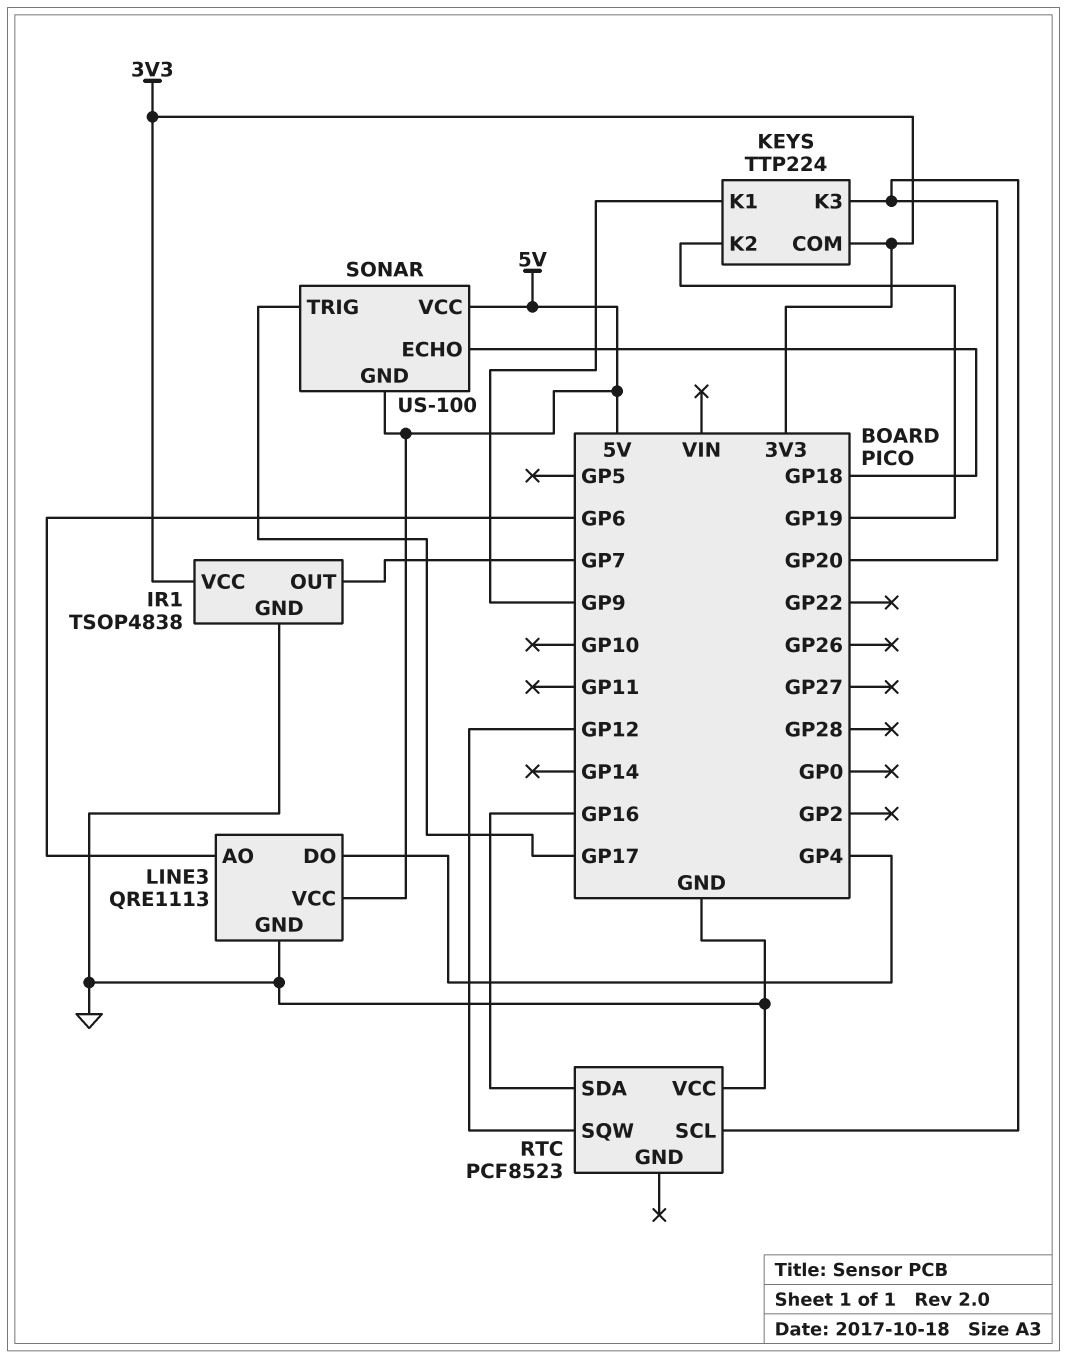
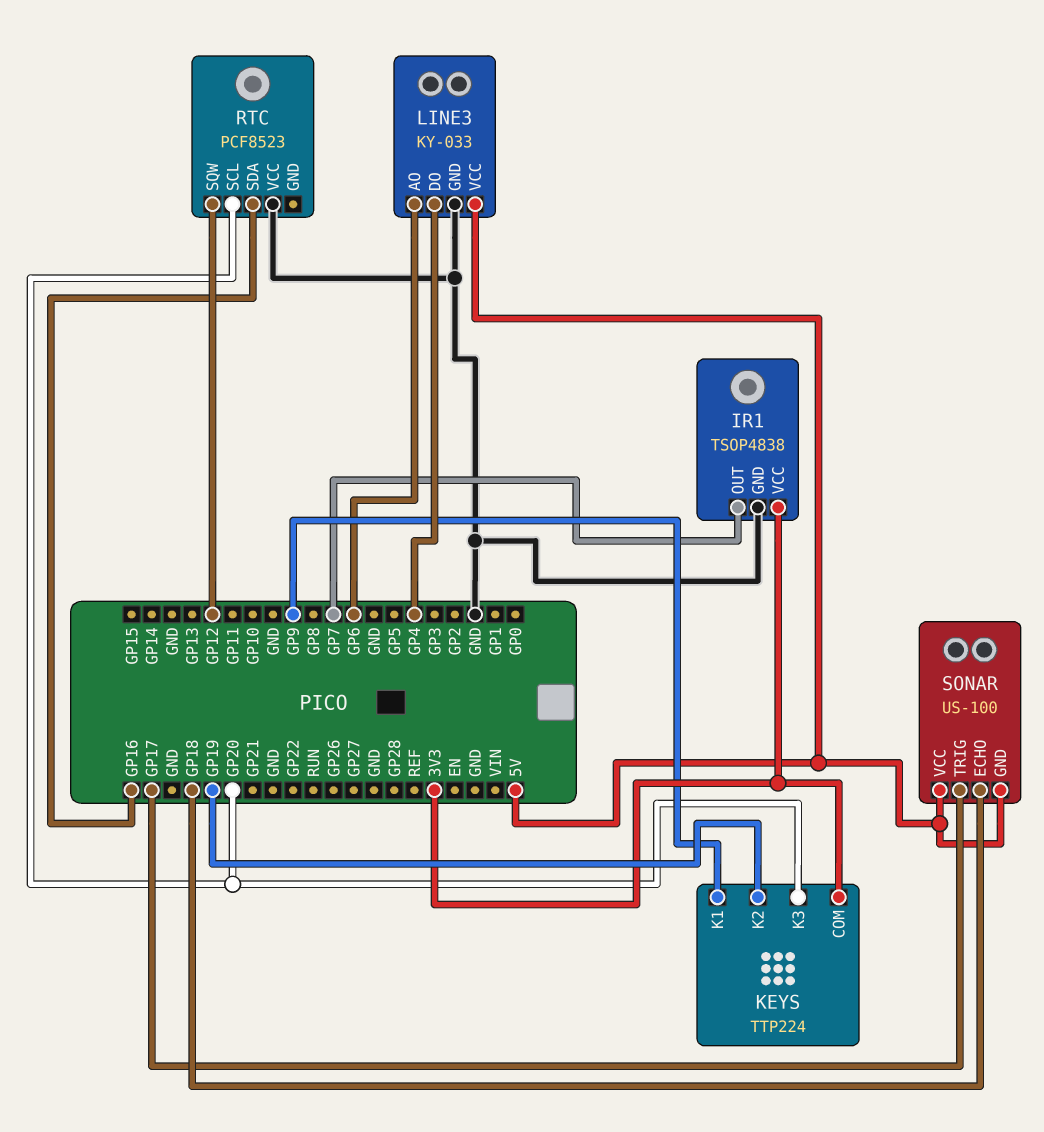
LINE3: QRE1113 -> KY-033

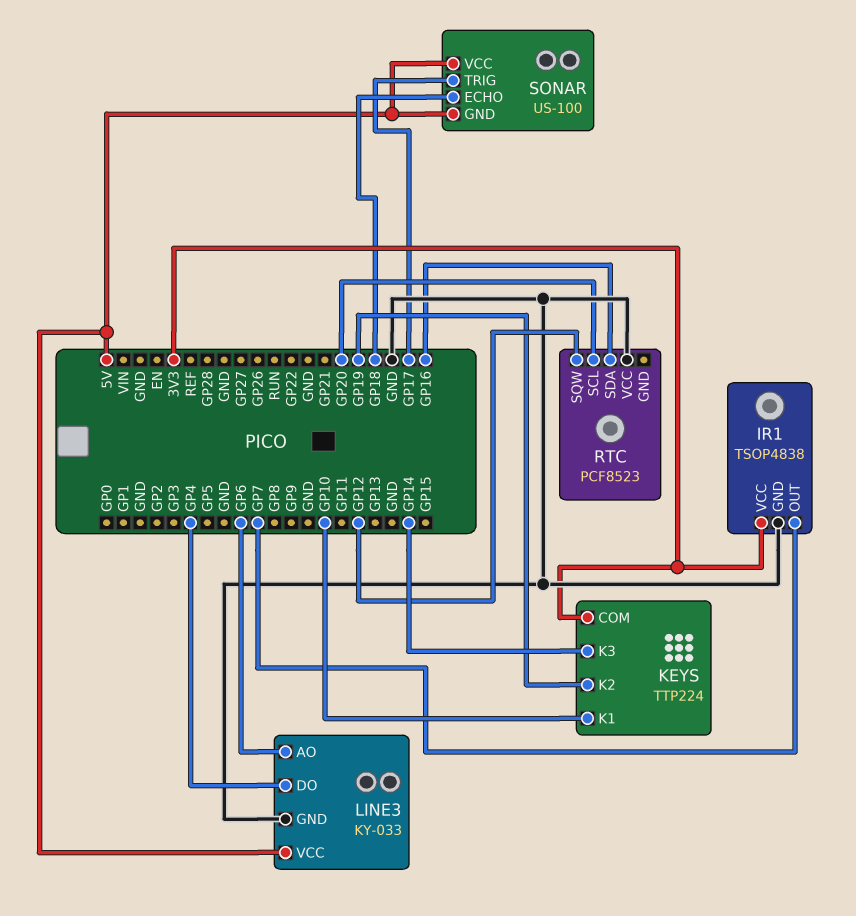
KEYS pin K1: GP9 -> GP10
KEYS pin K3: GP20 -> GP14

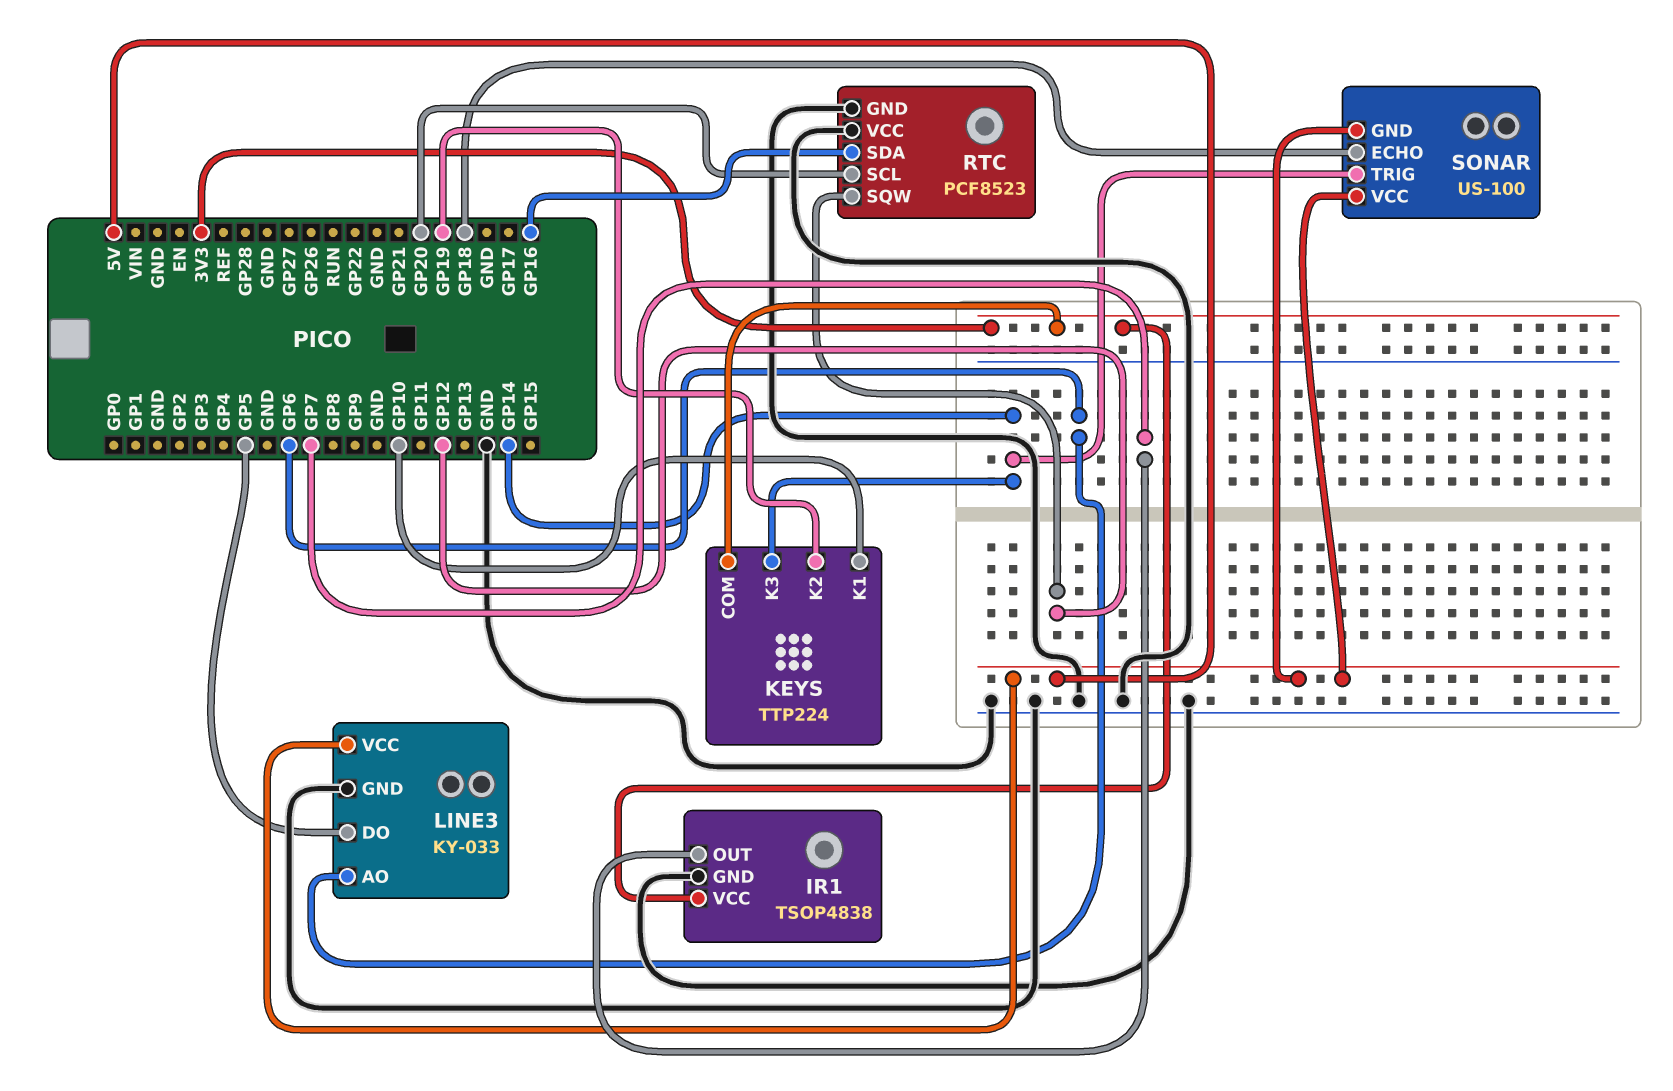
LINE3 pin DO: GP4 -> GP5
RTC pin GND: none -> GND
SONAR pin TRIG: GP17 -> GP14

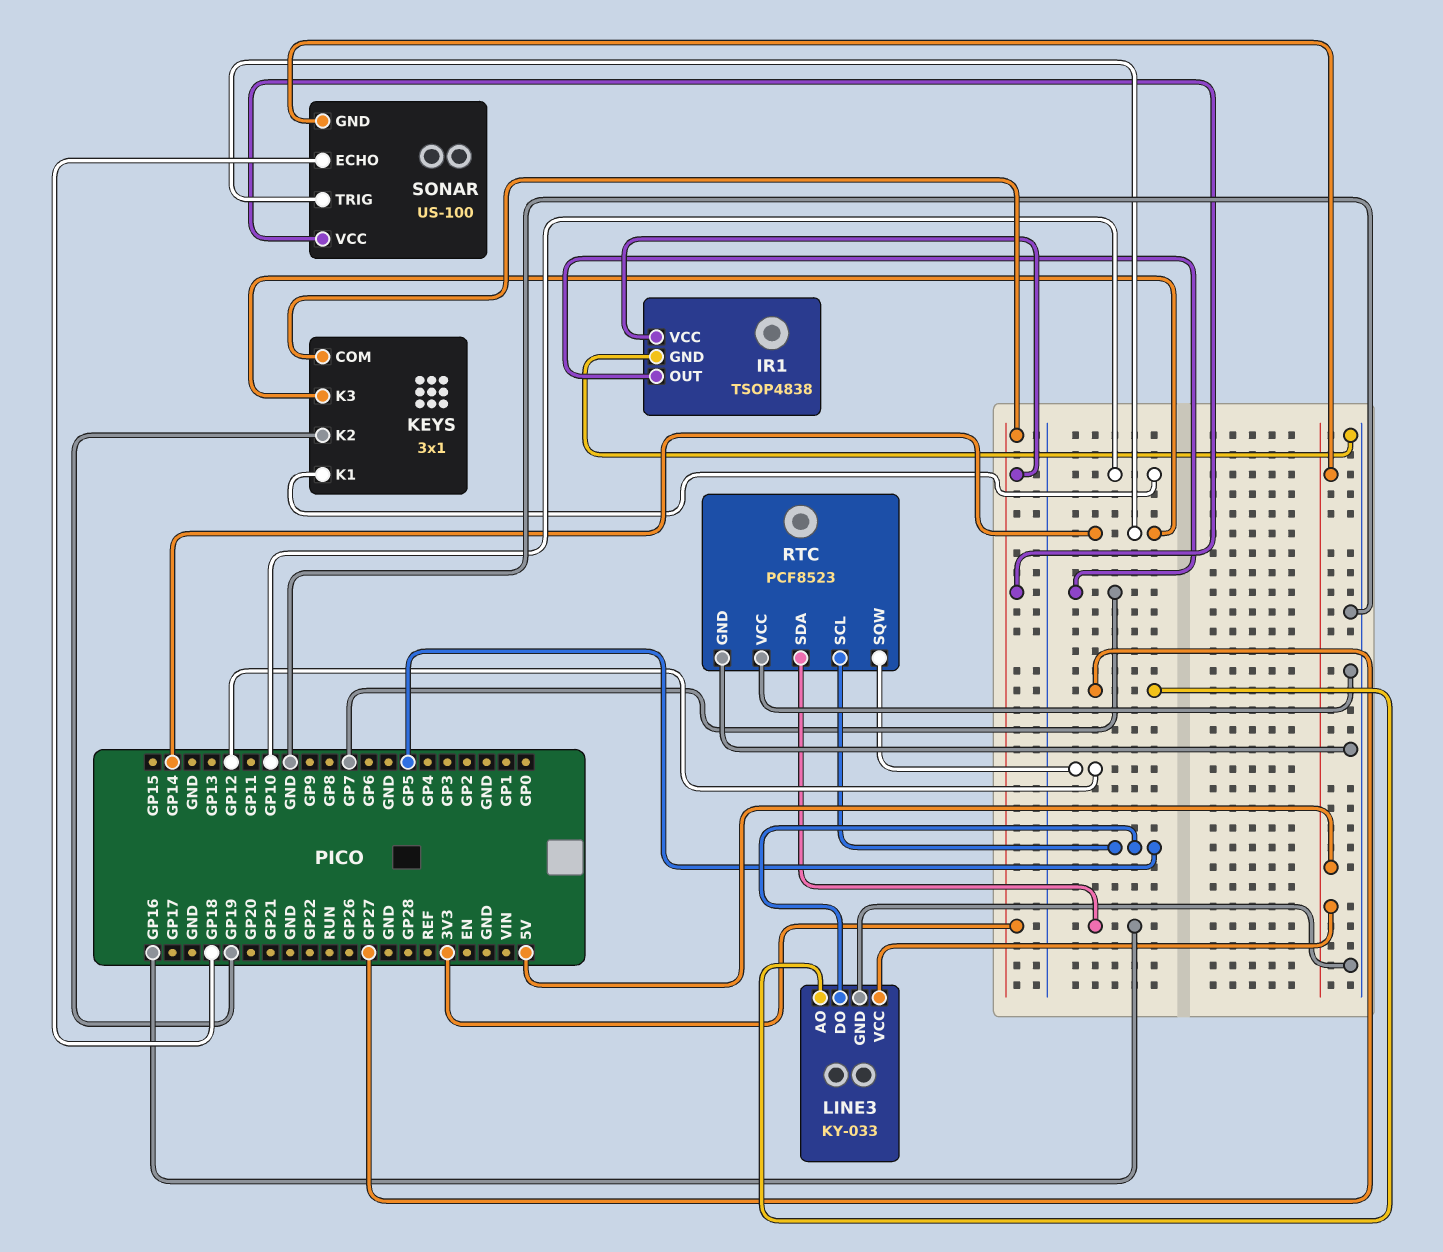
KEYS: TTP224 -> 3x1
LINE3 pin AO: GP6 -> GP27
RTC pin SCL: GP20 -> GP5
SONAR pin VCC: 5V -> 3V3

